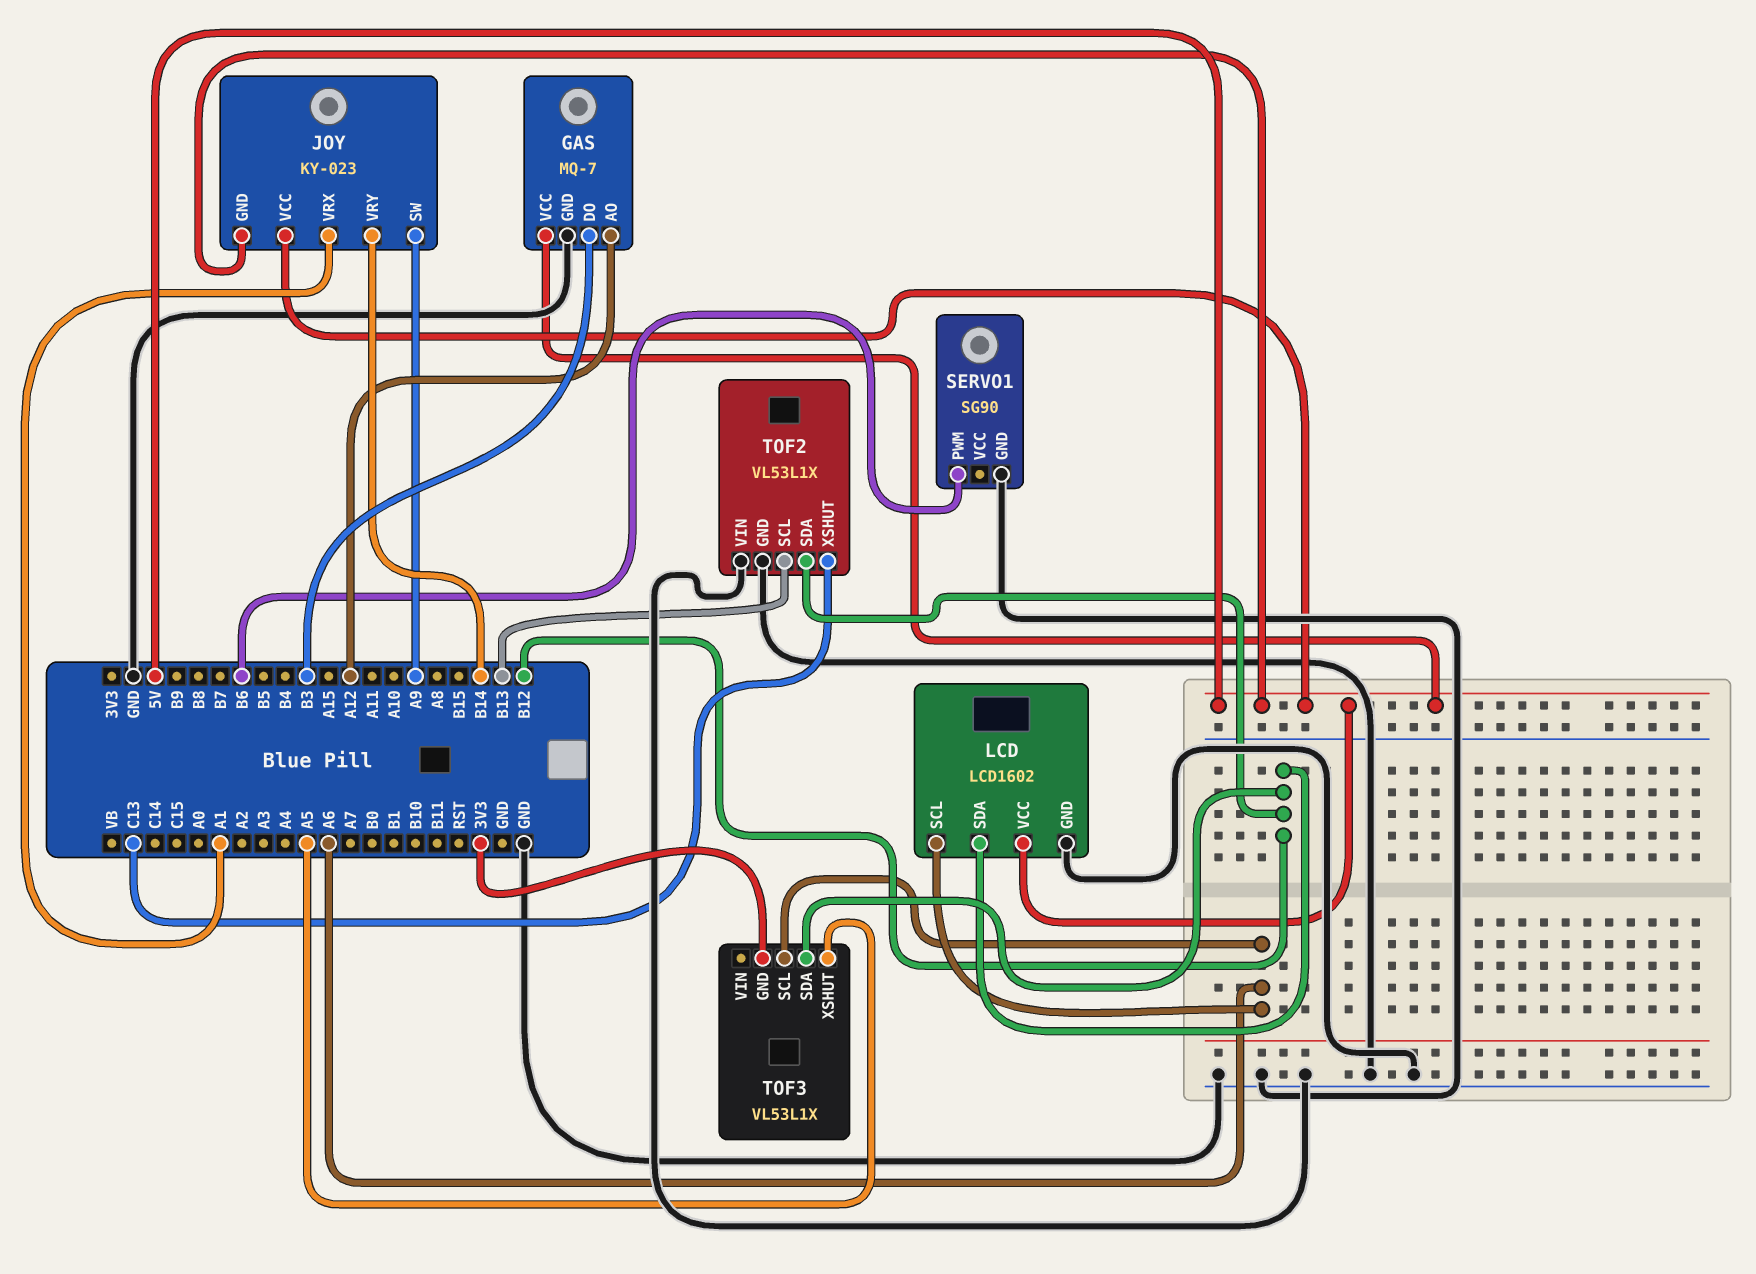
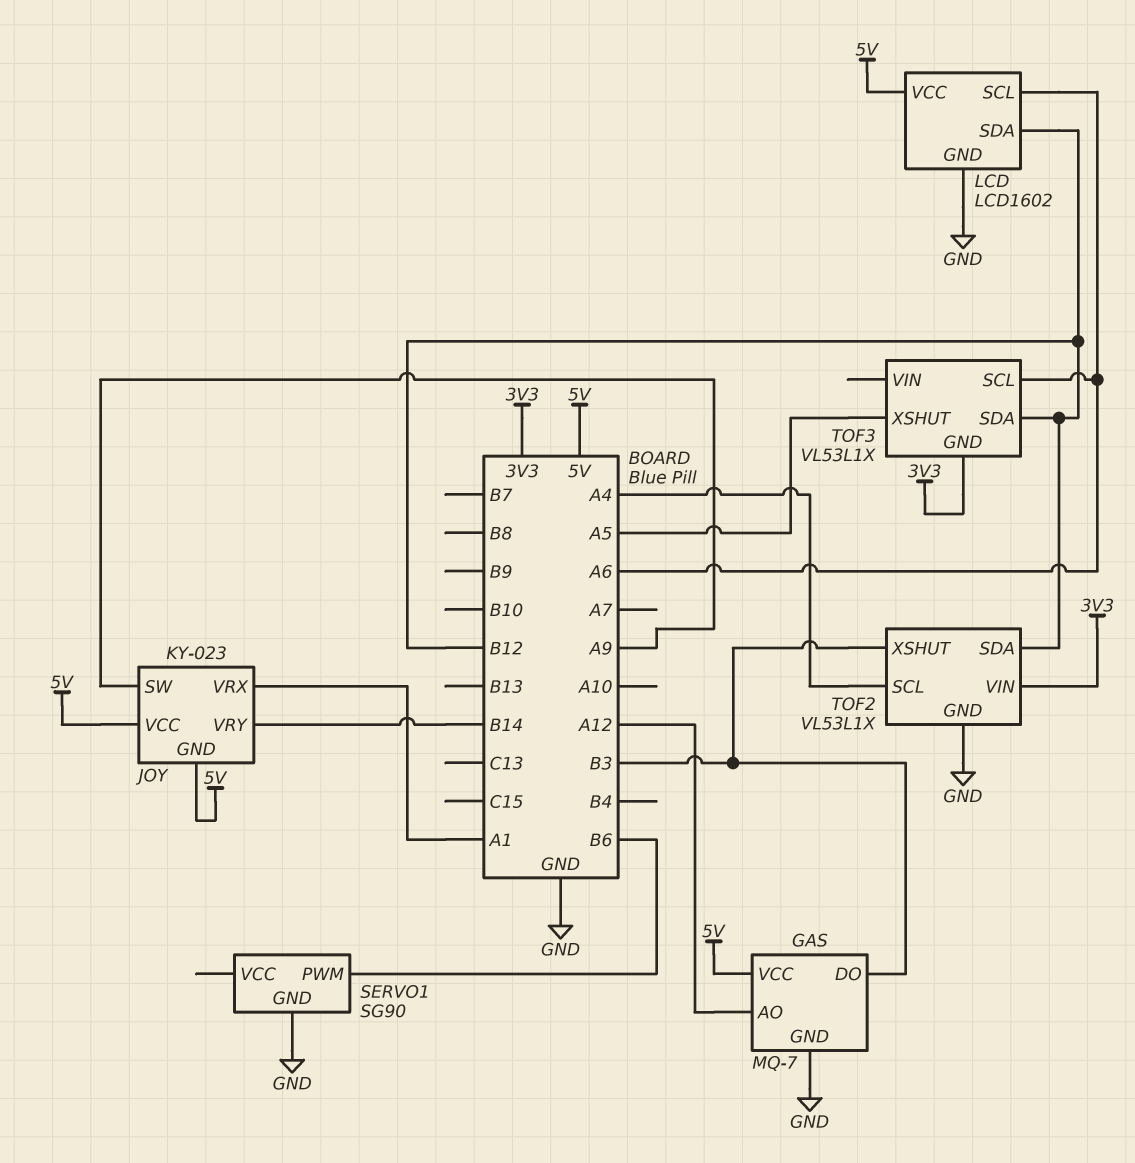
TOF2 pin SCL: B13 -> A4
TOF2 pin VIN: GND -> 3V3
TOF2 pin XSHUT: C13 -> B3

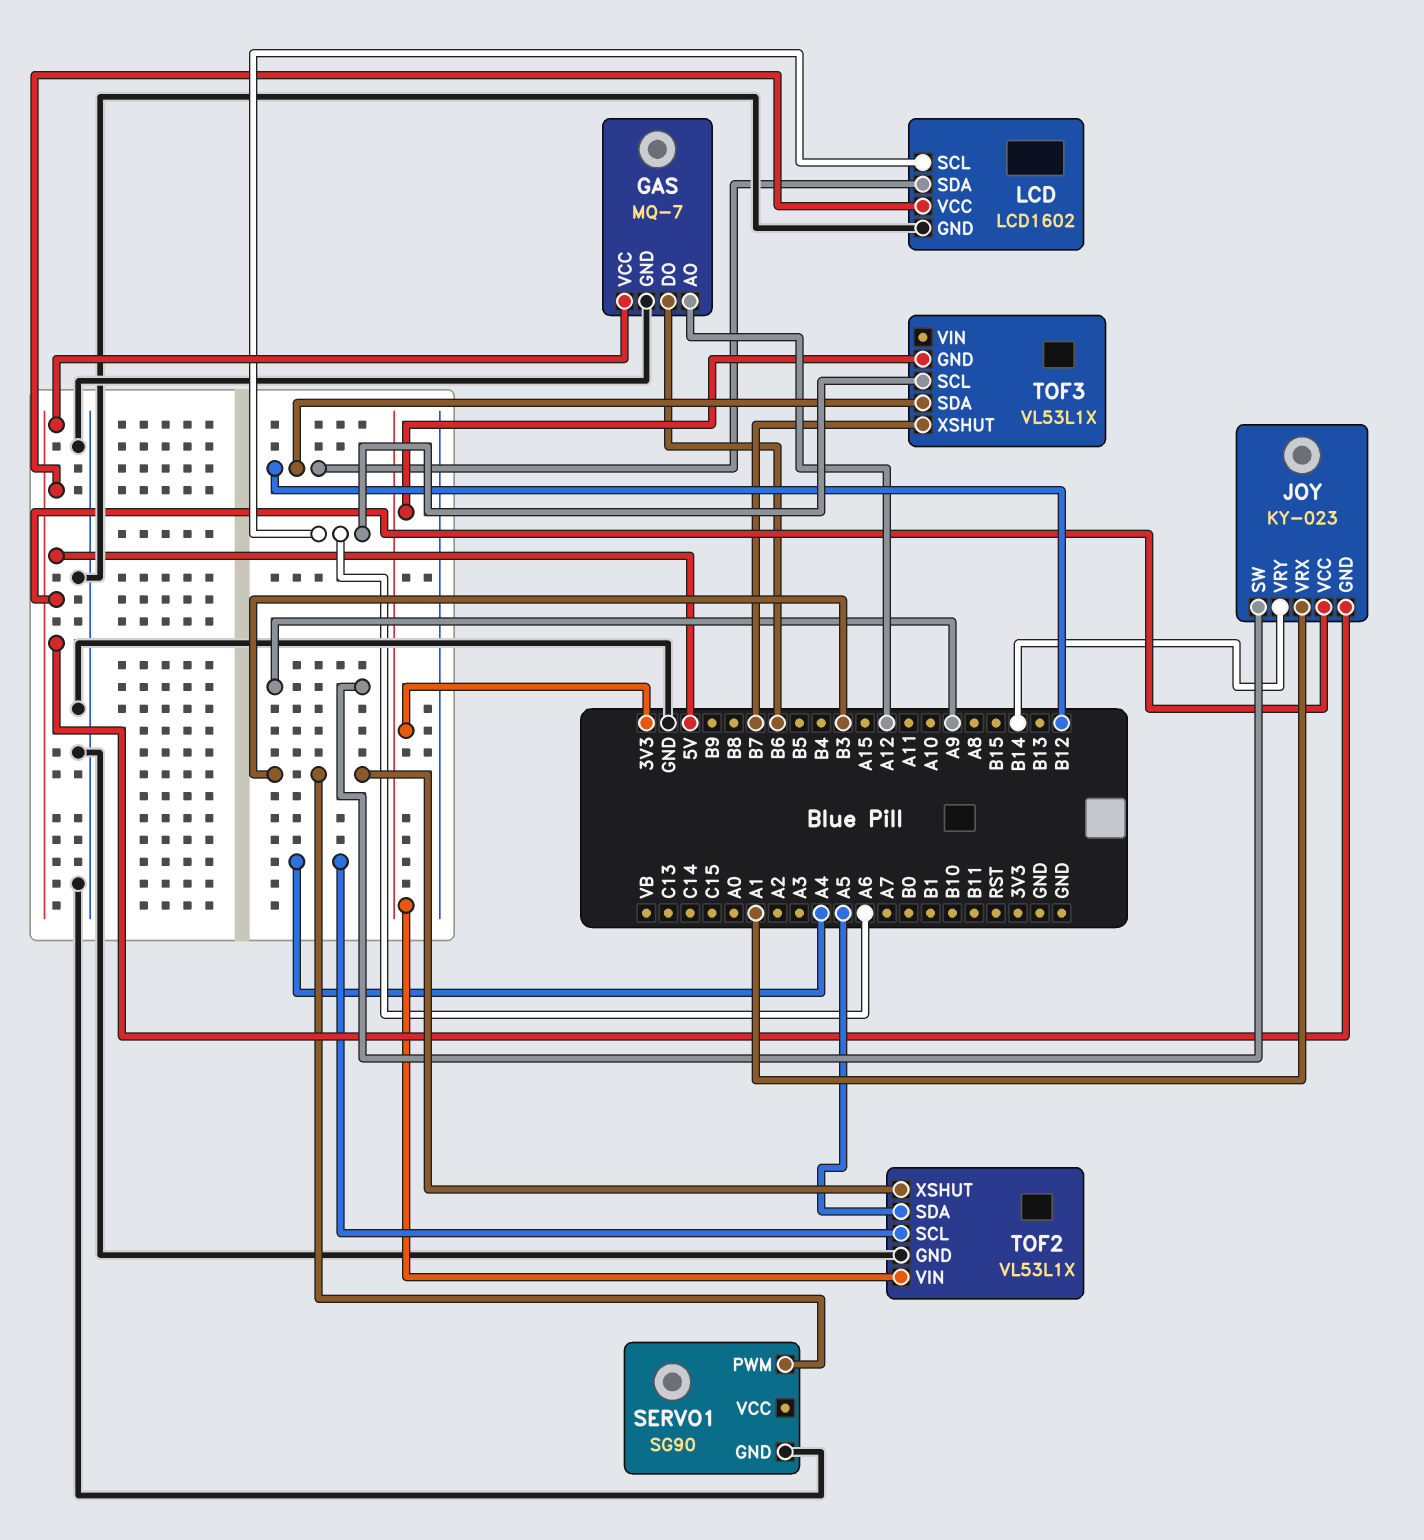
GAS pin DO: B3 -> B6
SERVO1 pin PWM: B6 -> B3
TOF2 pin SDA: B12 -> A5
TOF3 pin XSHUT: A5 -> B7

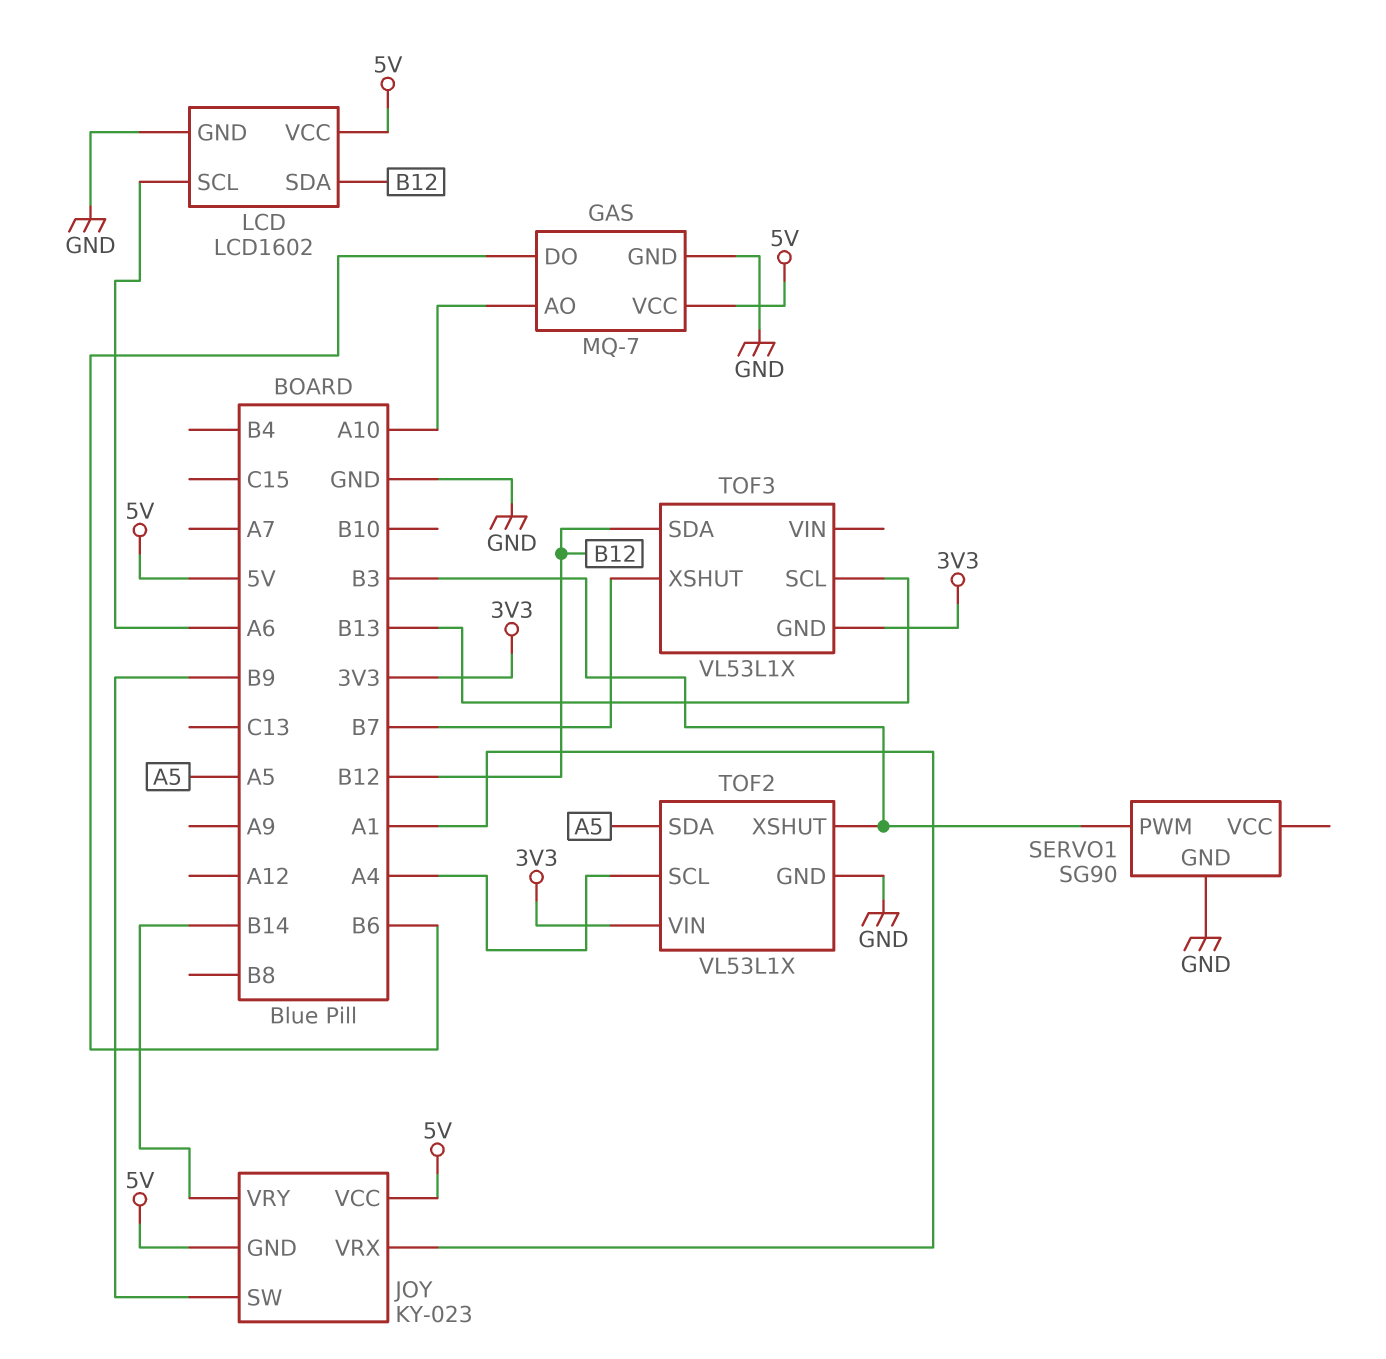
GAS pin AO: A12 -> A10
JOY pin SW: A9 -> B9
TOF3 pin SCL: A6 -> B13

